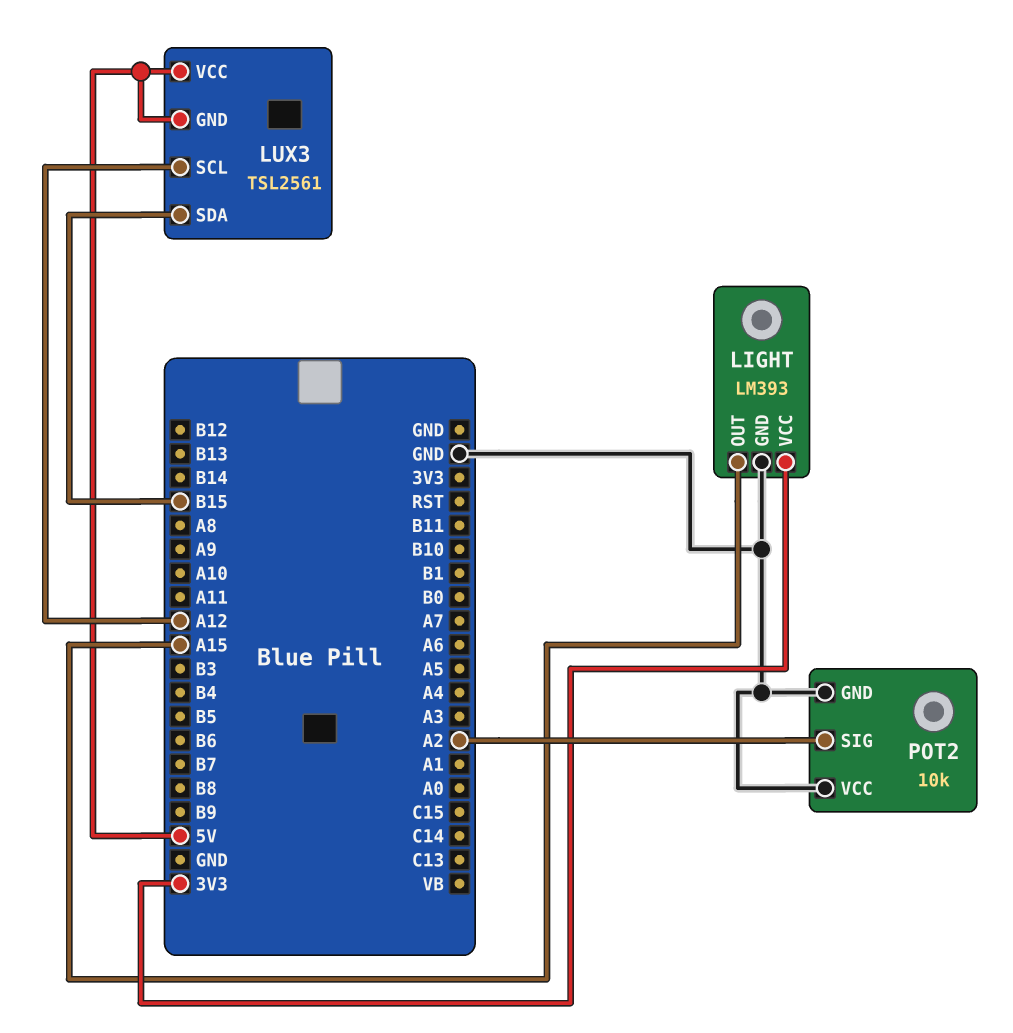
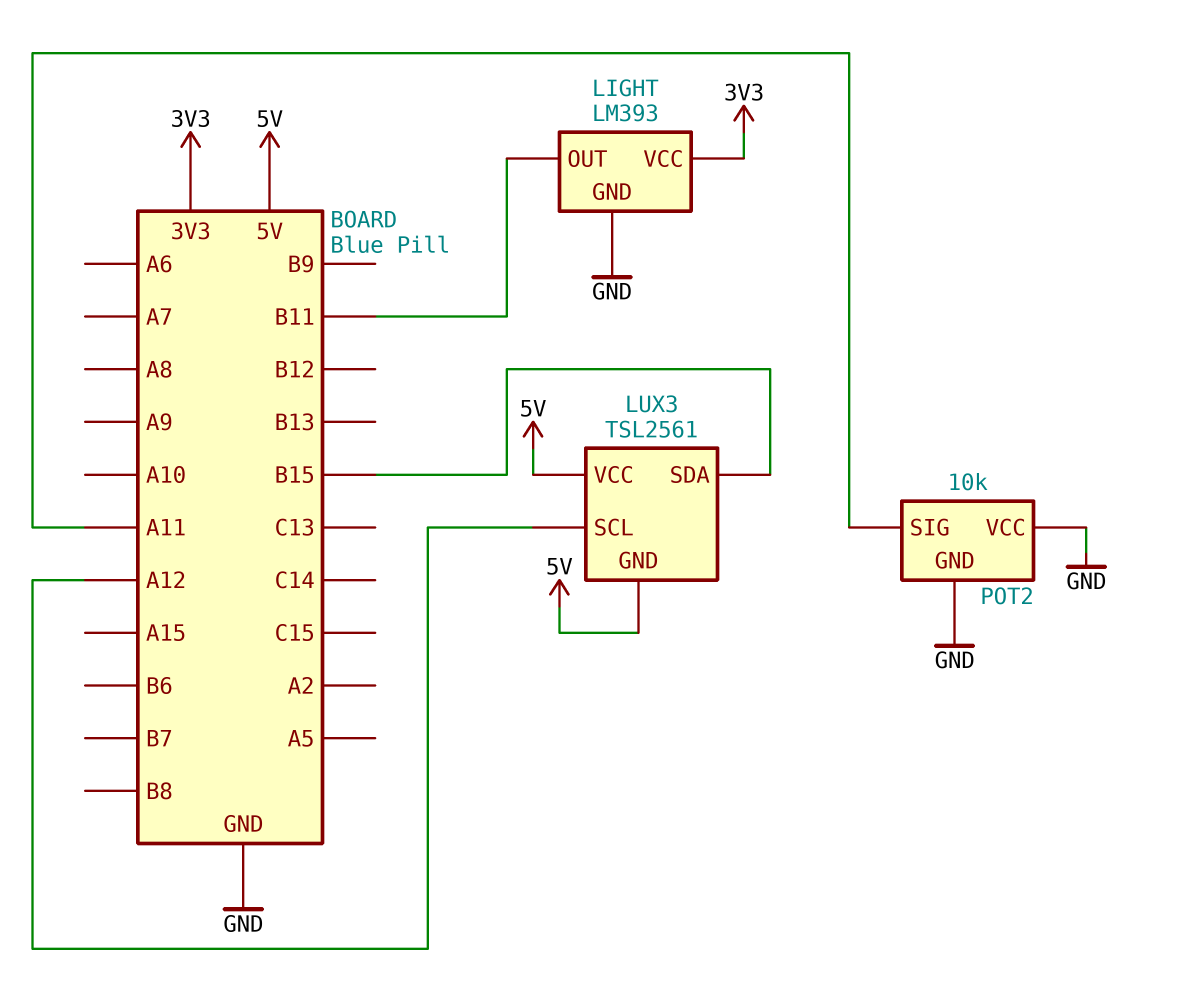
LIGHT pin OUT: A15 -> B11
POT2 pin SIG: A2 -> A11

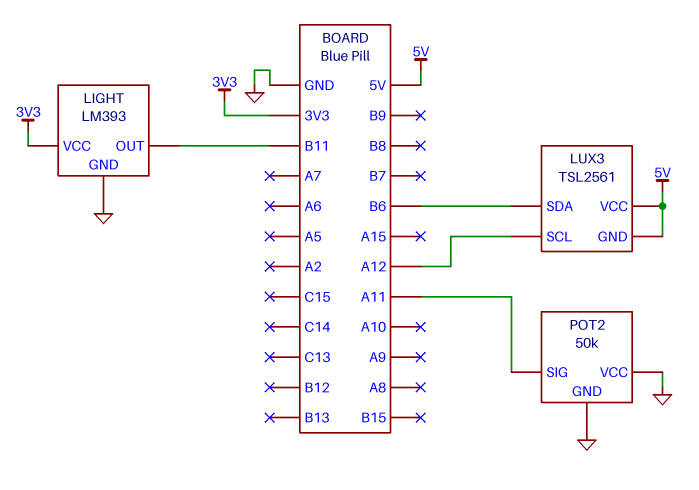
LUX3 pin SDA: B15 -> B6
POT2: 10k -> 50k

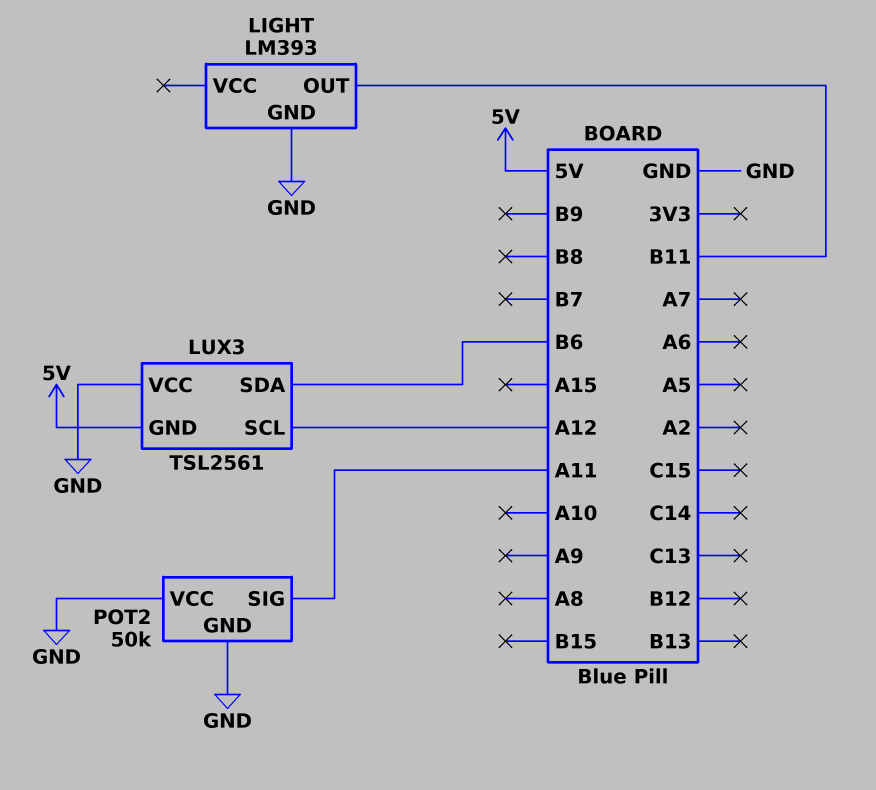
LIGHT pin VCC: 3V3 -> none
LUX3 pin VCC: 5V -> GND

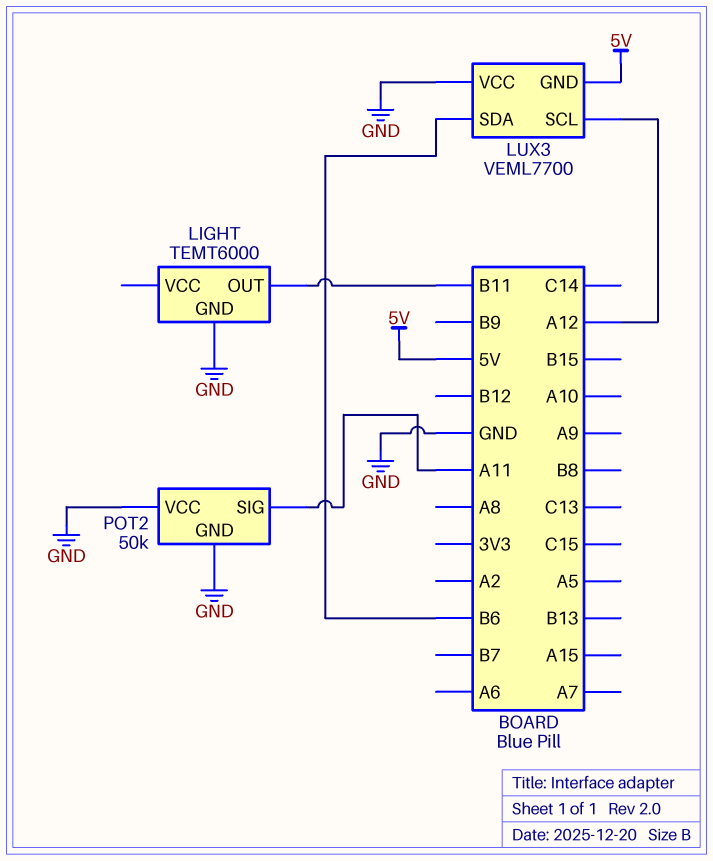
LIGHT: LM393 -> TEMT6000
LUX3: TSL2561 -> VEML7700

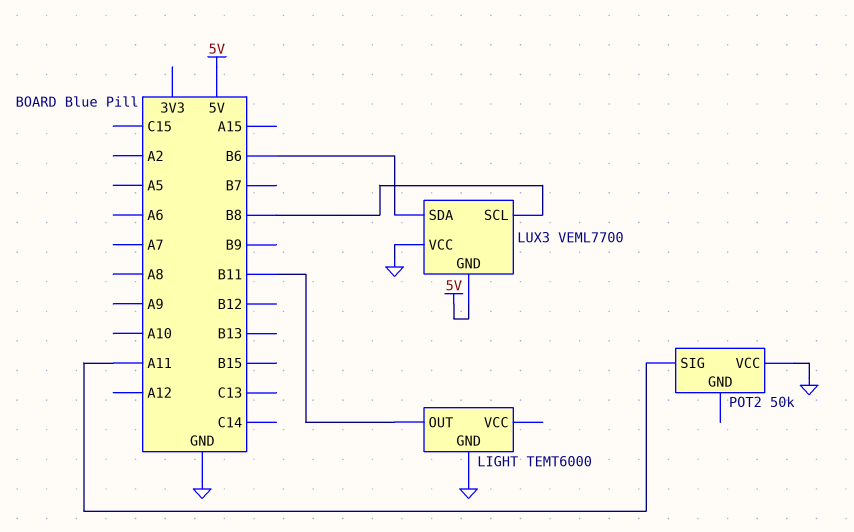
LUX3 pin SCL: A12 -> B8
POT2 pin GND: GND -> none

